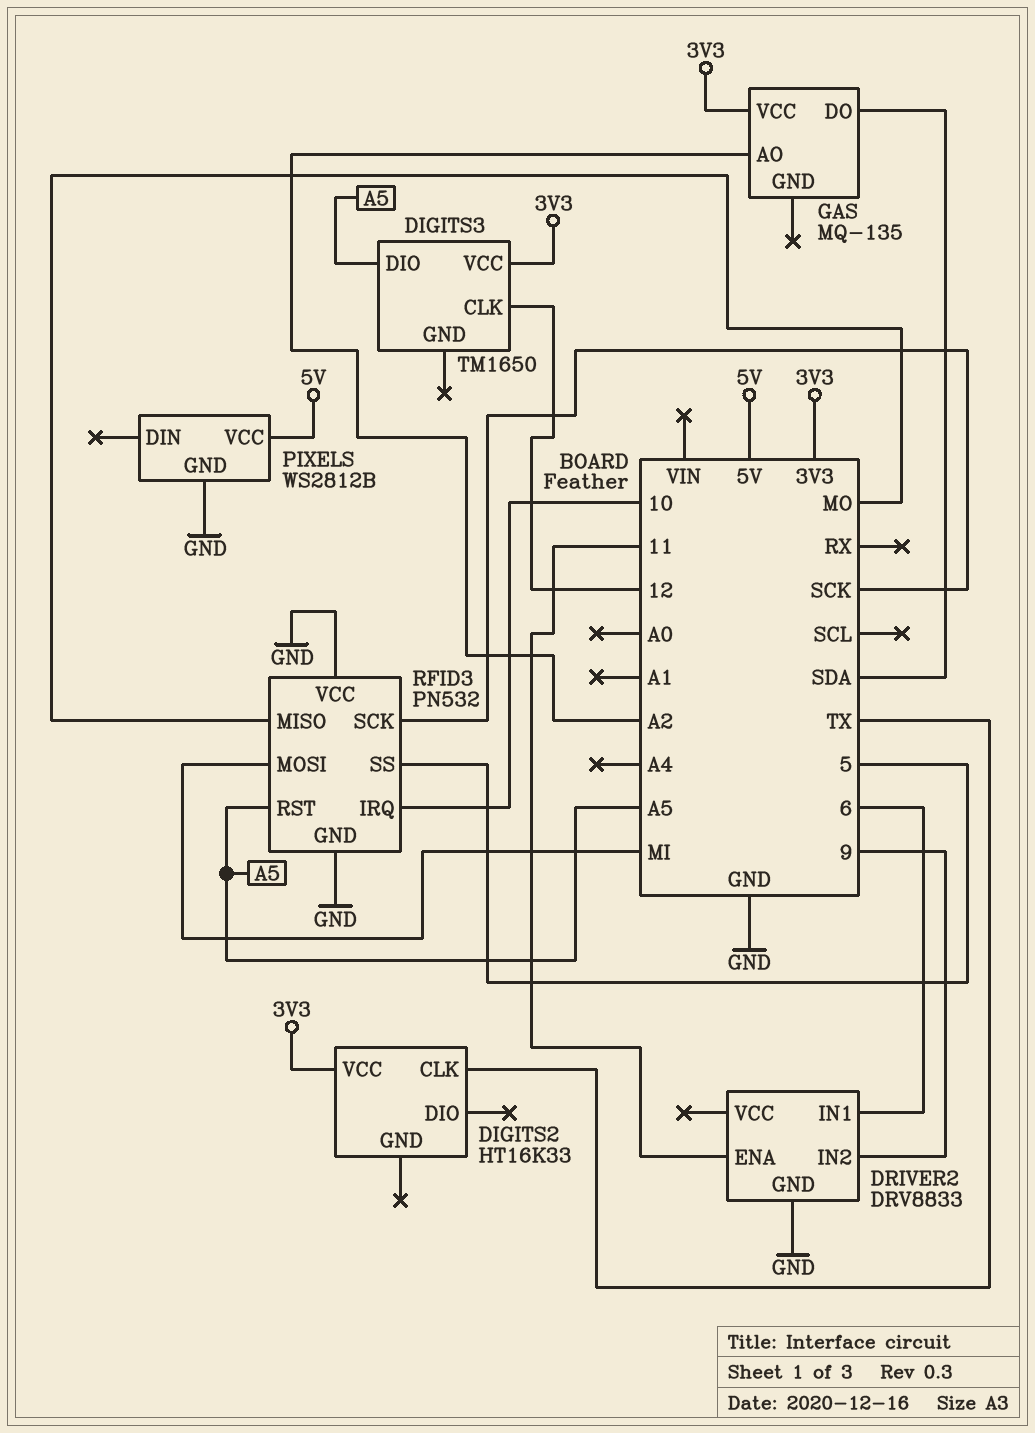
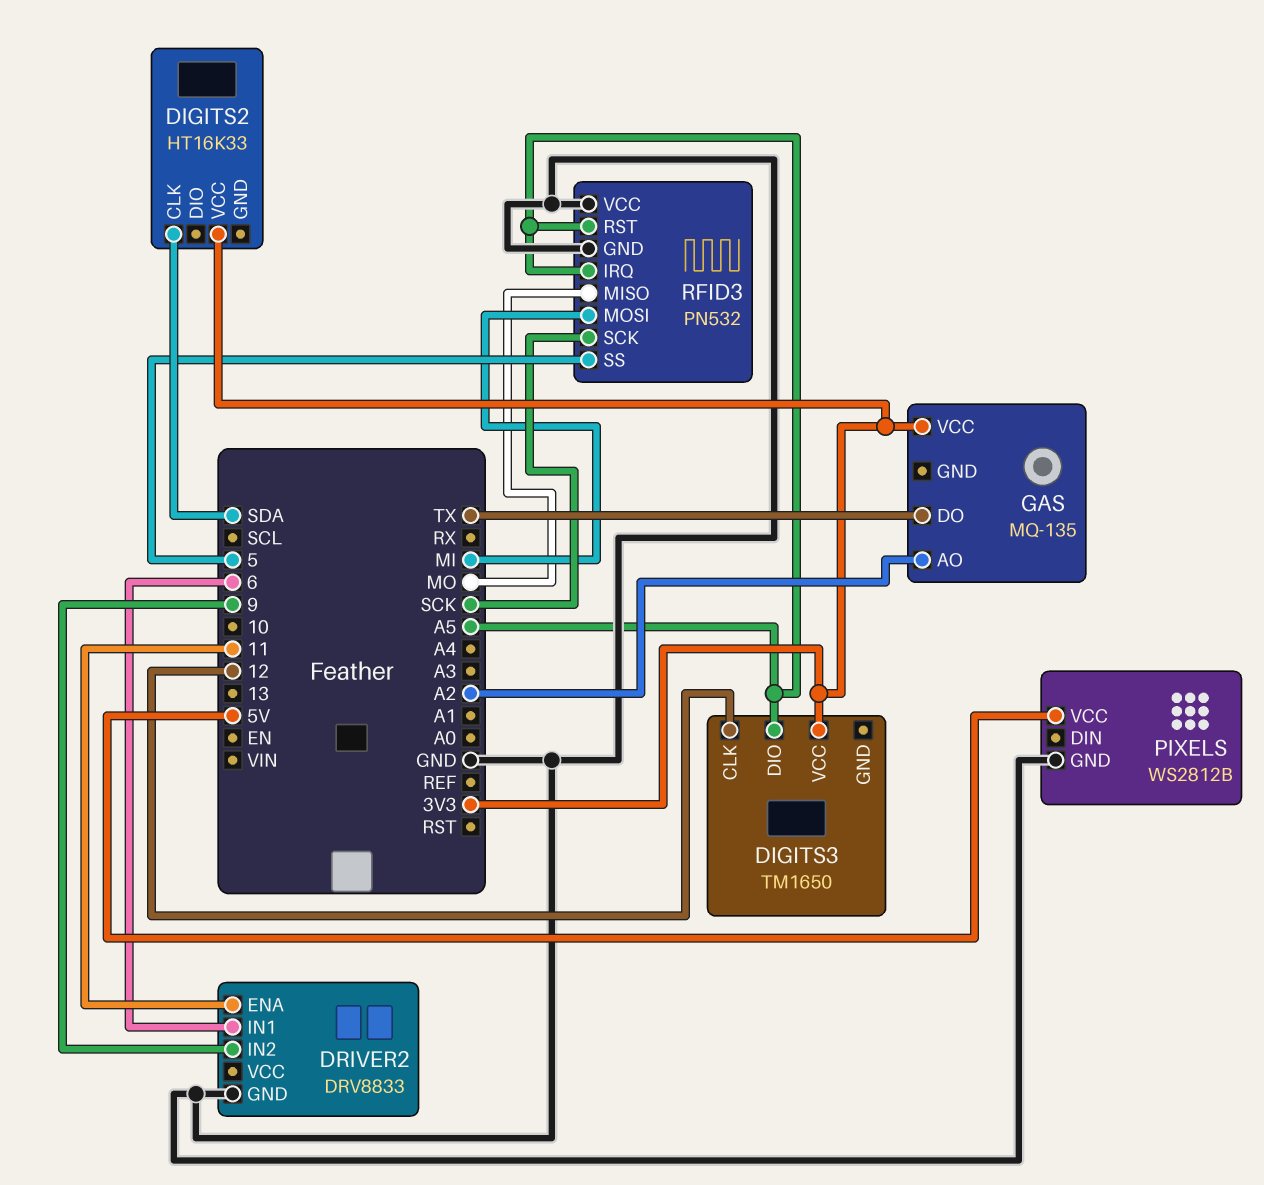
DIGITS2 pin CLK: TX -> SDA
GAS pin DO: SDA -> TX
RFID3 pin IRQ: 10 -> A5

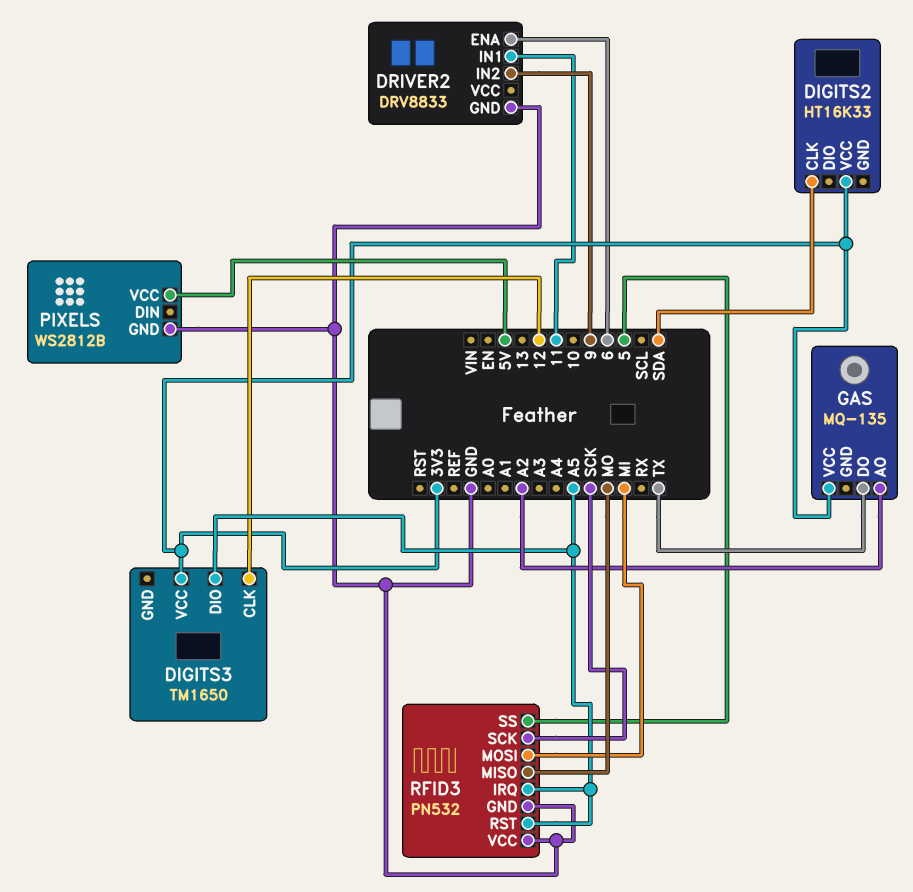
DRIVER2 pin ENA: 11 -> 6
DRIVER2 pin IN1: 6 -> 11

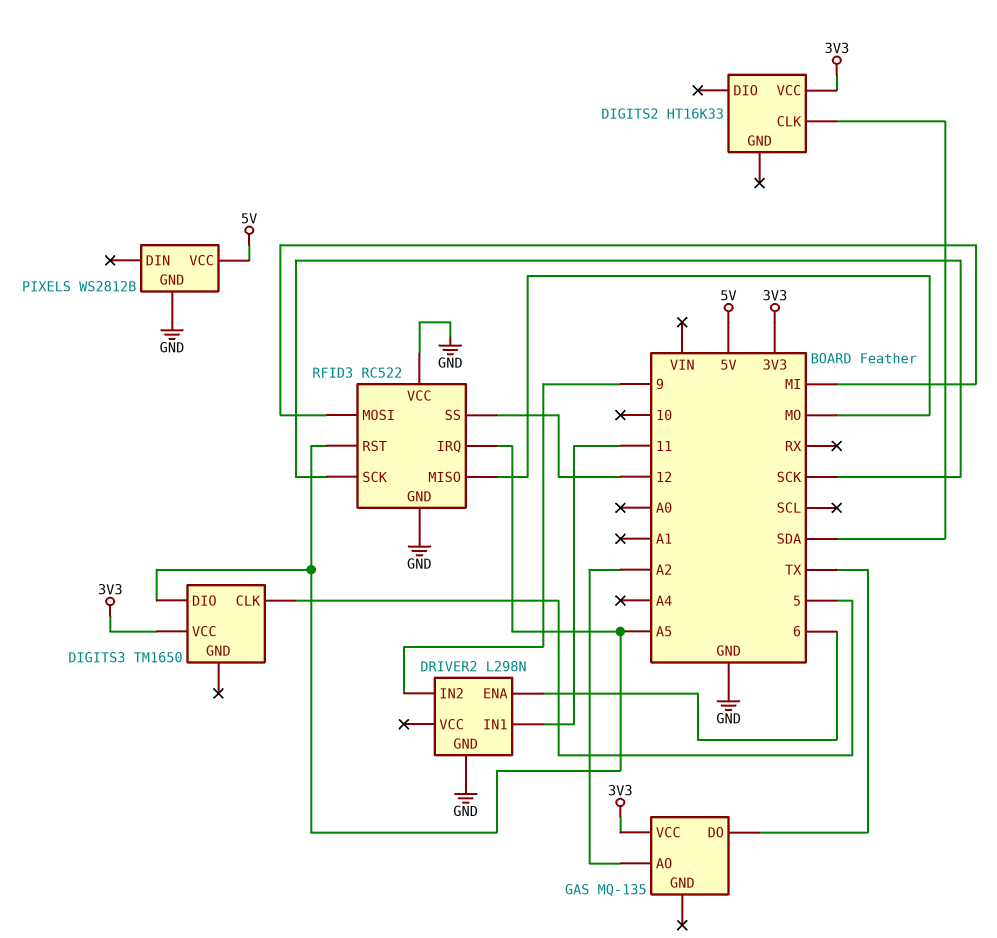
DIGITS3 pin CLK: 12 -> 5
DRIVER2: DRV8833 -> L298N
RFID3: PN532 -> RC522
RFID3 pin SS: 5 -> 12

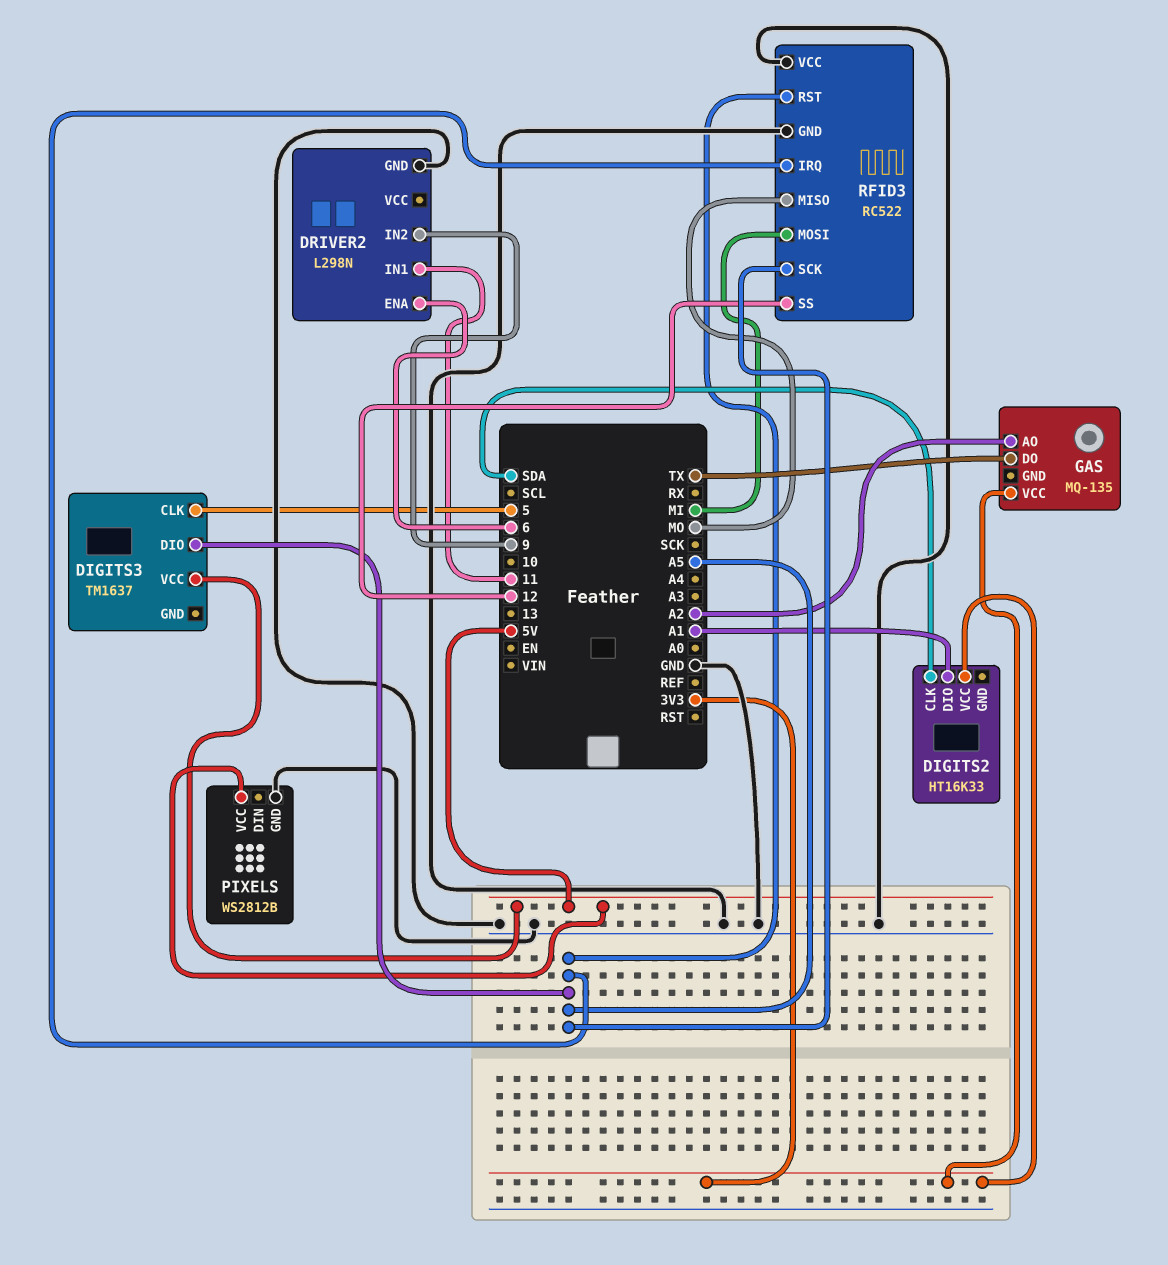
DIGITS2 pin DIO: none -> A1
DIGITS3: TM1650 -> TM1637
DIGITS3 pin VCC: 3V3 -> 5V
RFID3 pin SCK: SCK -> A5

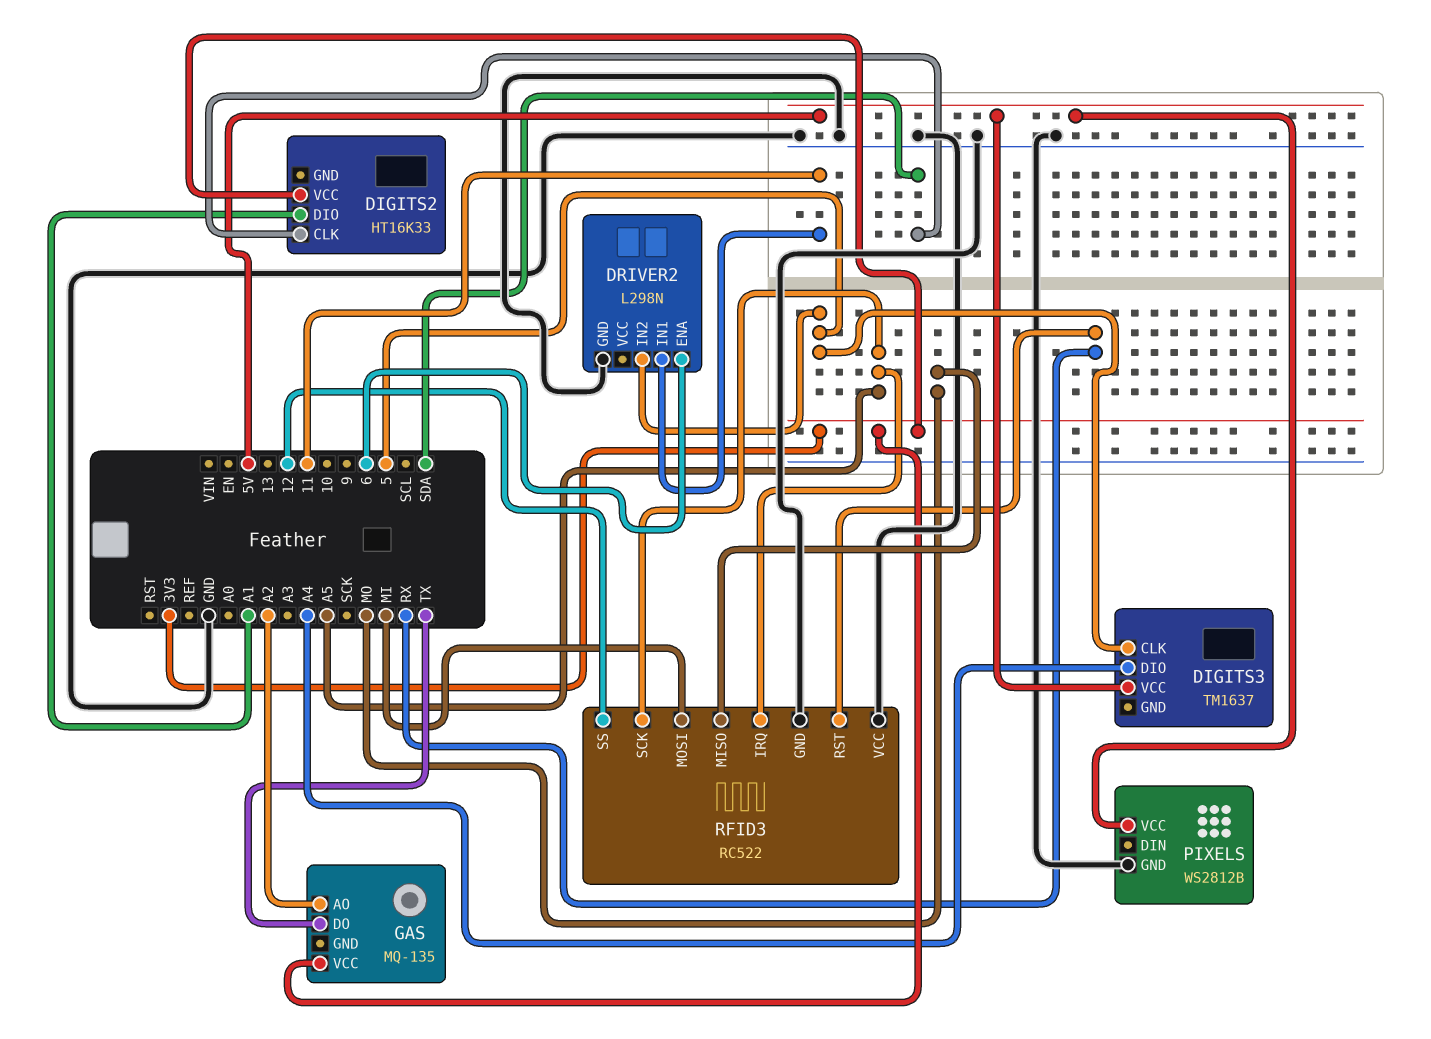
DIGITS3 pin DIO: A5 -> A4
DRIVER2 pin IN2: 9 -> 5
RFID3 pin RST: A5 -> RX

